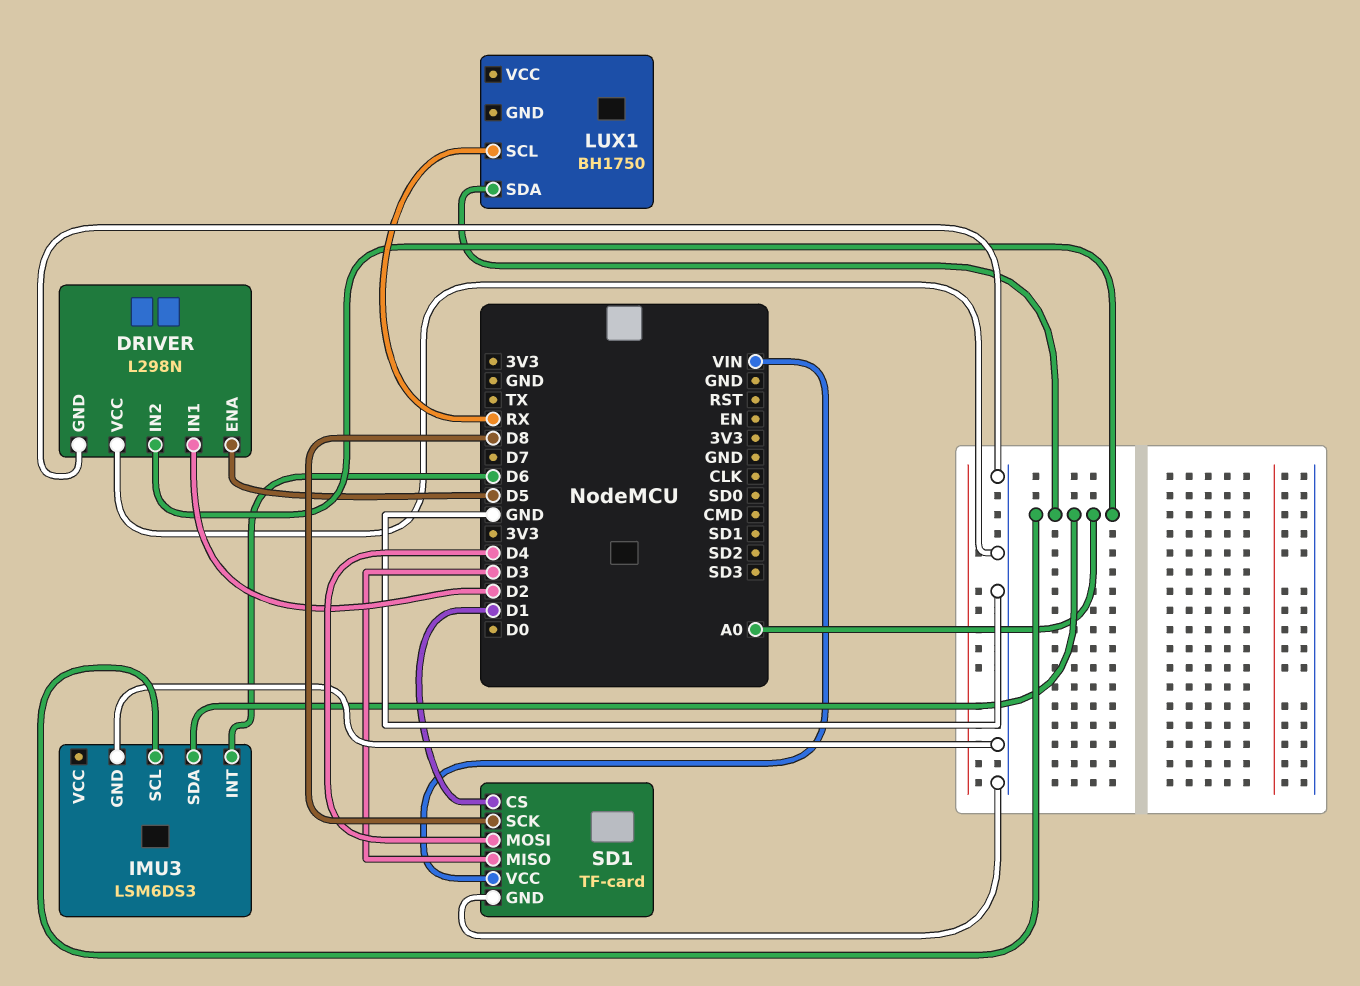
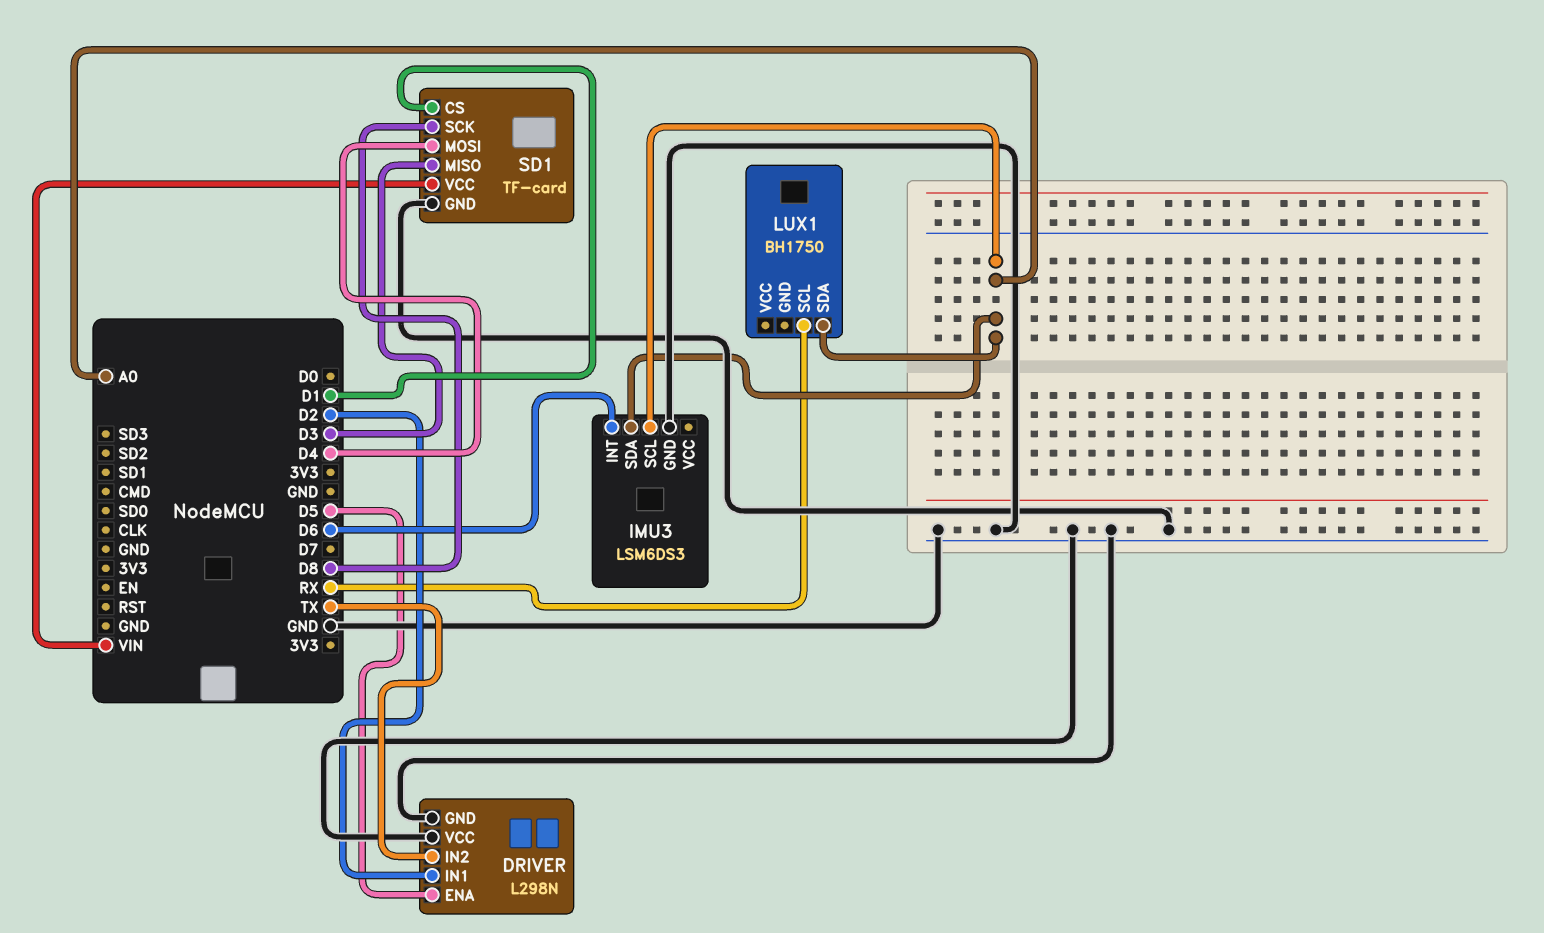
DRIVER pin IN2: A0 -> TX

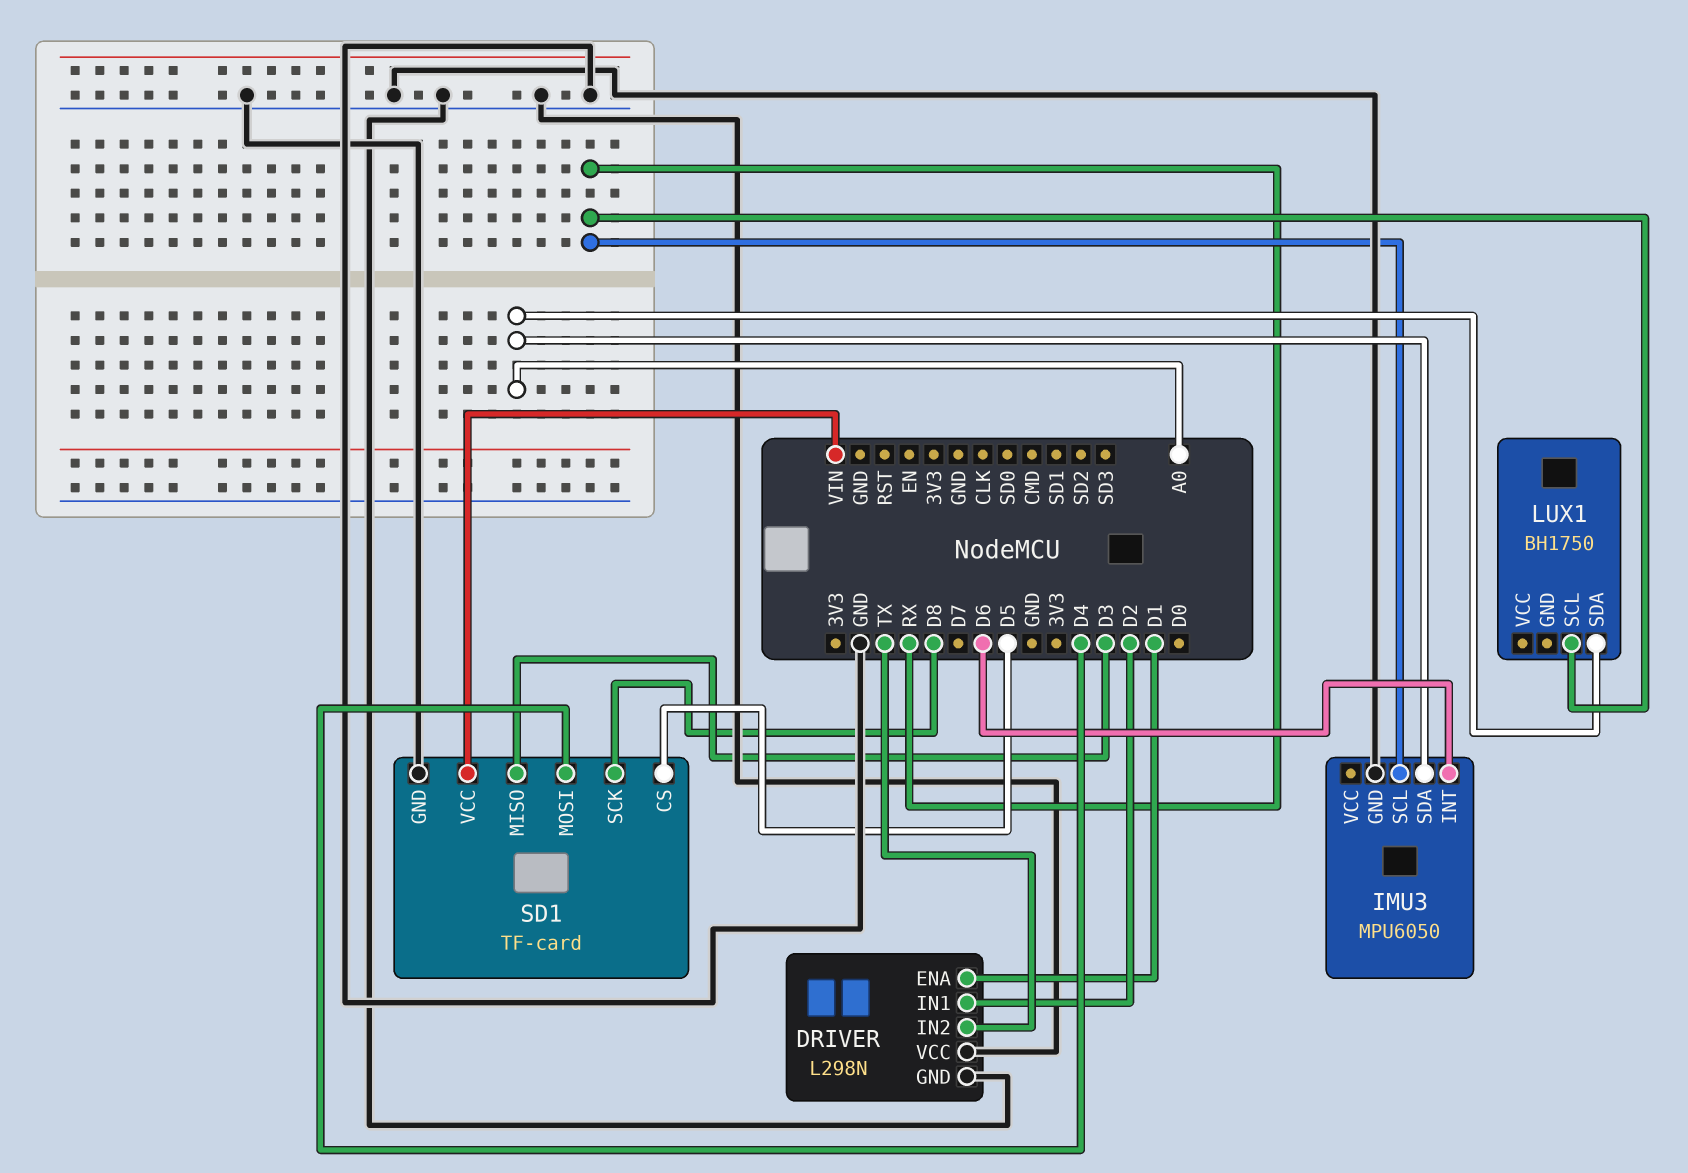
DRIVER pin ENA: D5 -> D1
IMU3: LSM6DS3 -> MPU6050
IMU3 pin SCL: A0 -> RX
SD1 pin CS: D1 -> D5

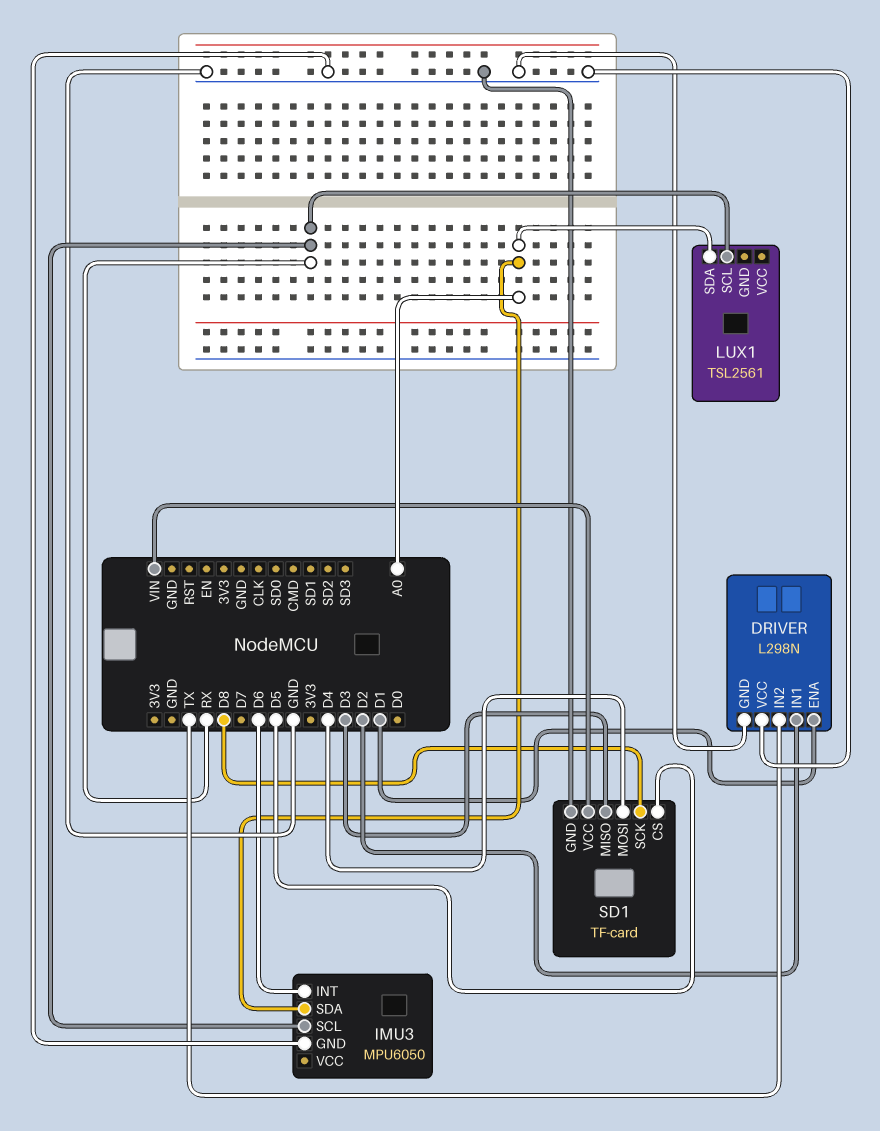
LUX1: BH1750 -> TSL2561

